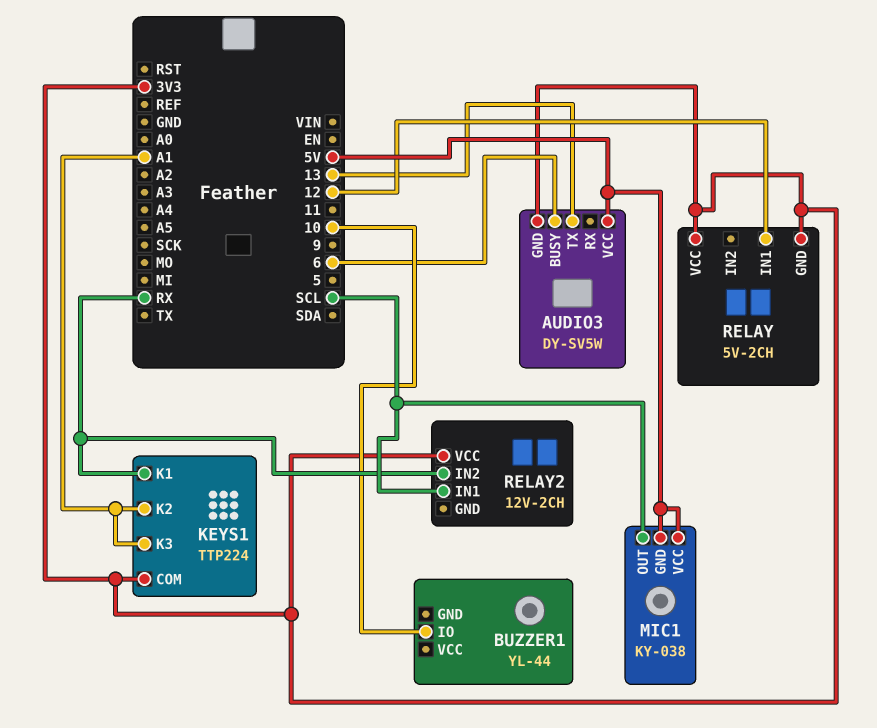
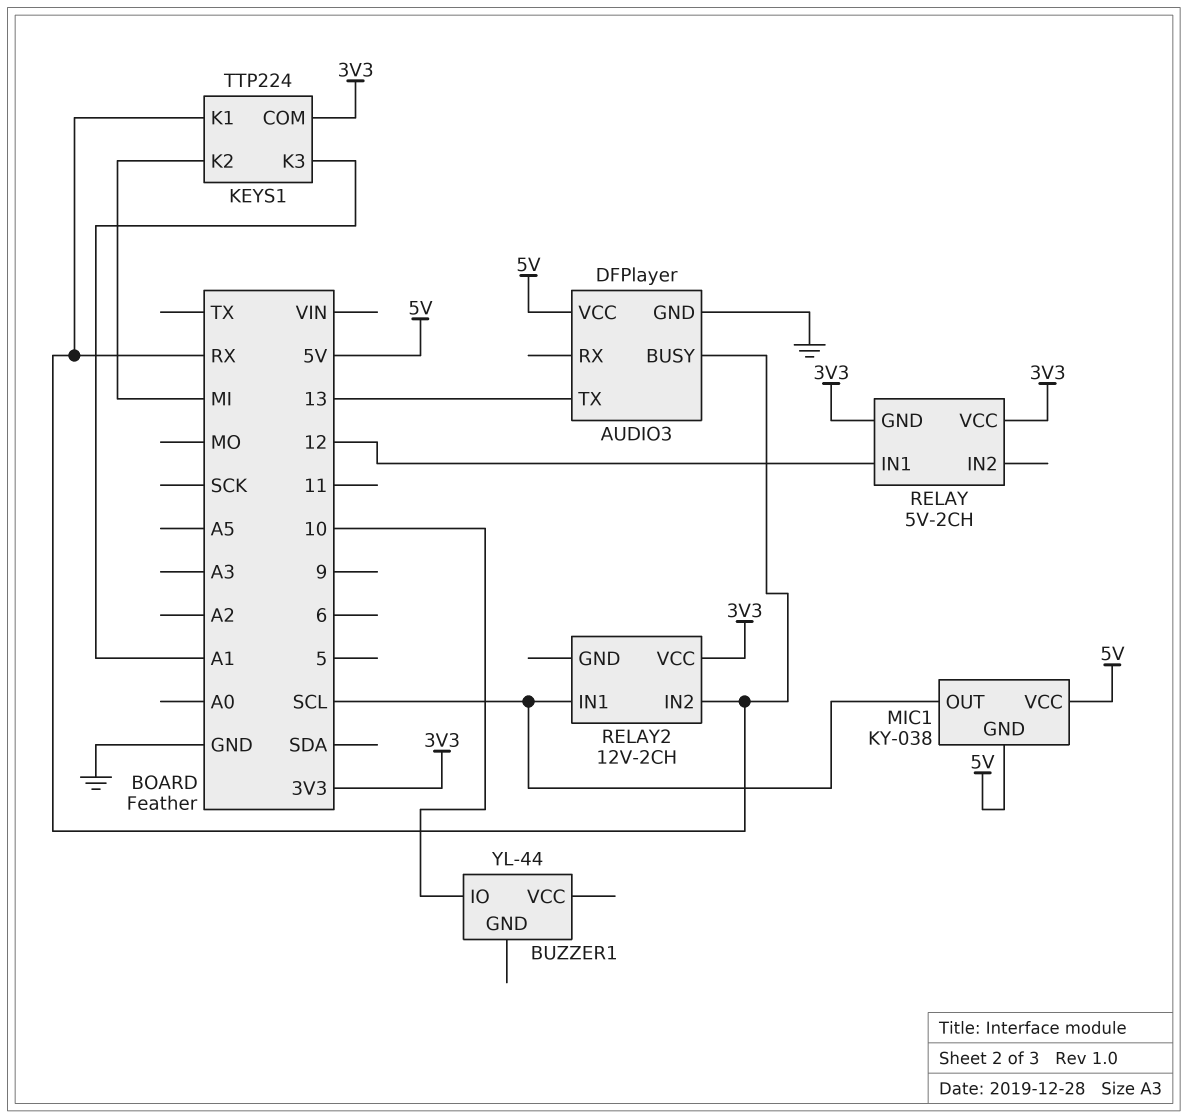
AUDIO3: DY-SV5W -> DFPlayer
AUDIO3 pin BUSY: 6 -> RX
AUDIO3 pin GND: 3V3 -> GND
KEYS1 pin K2: A1 -> MI

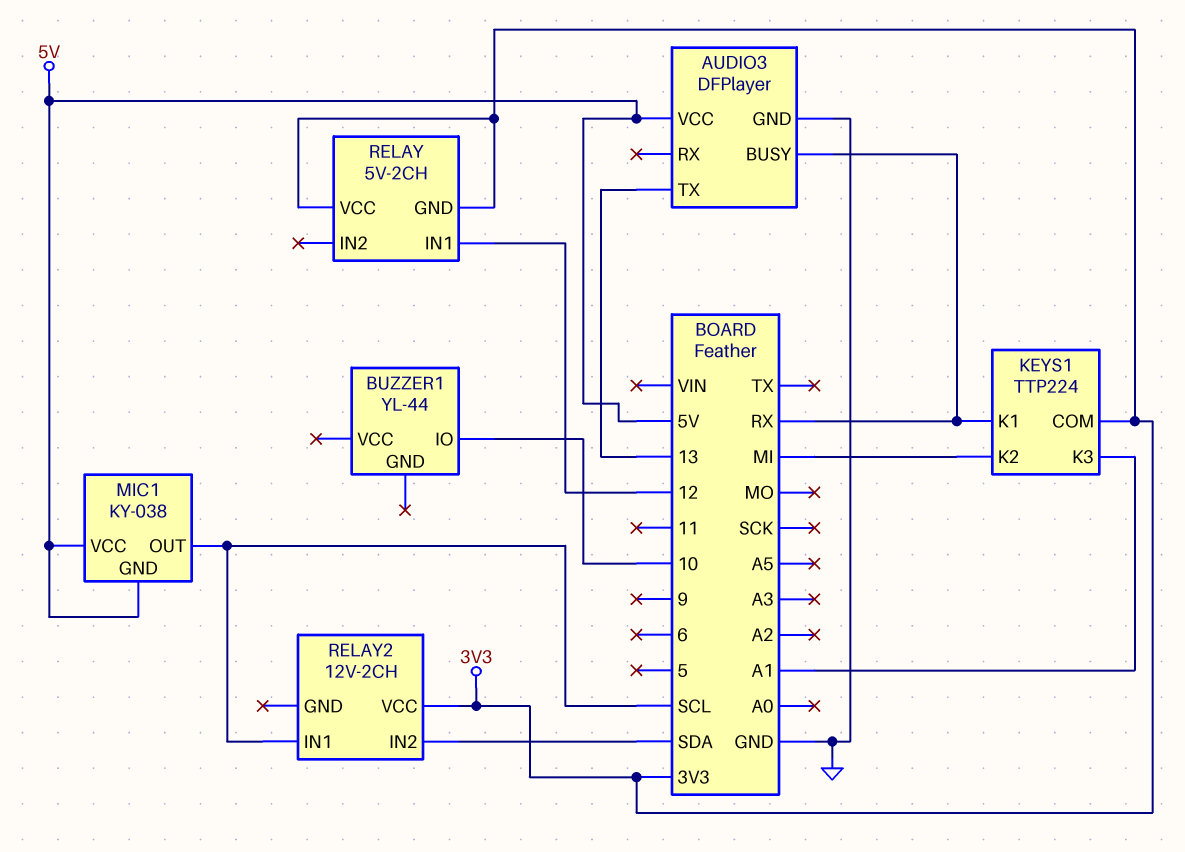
RELAY2 pin IN2: RX -> SDA

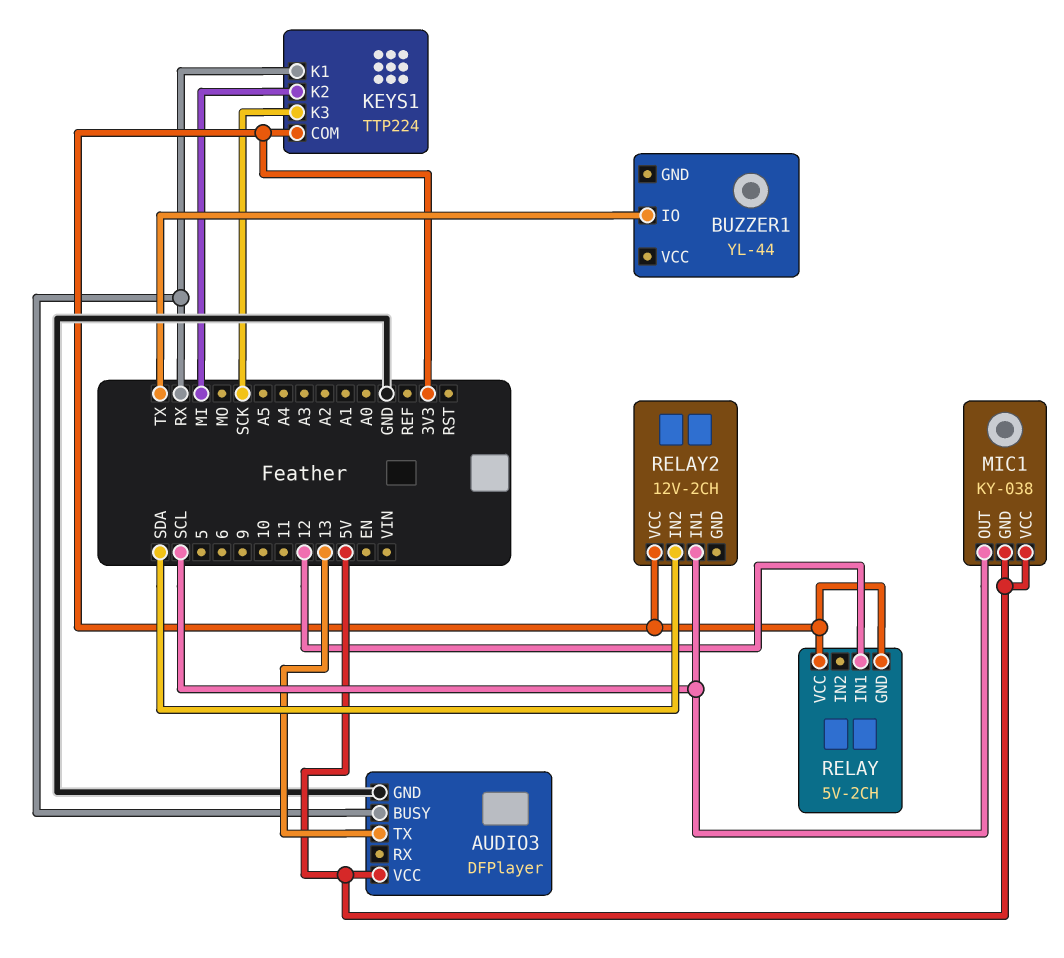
BUZZER1 pin IO: 10 -> TX
KEYS1 pin K3: A1 -> SCK

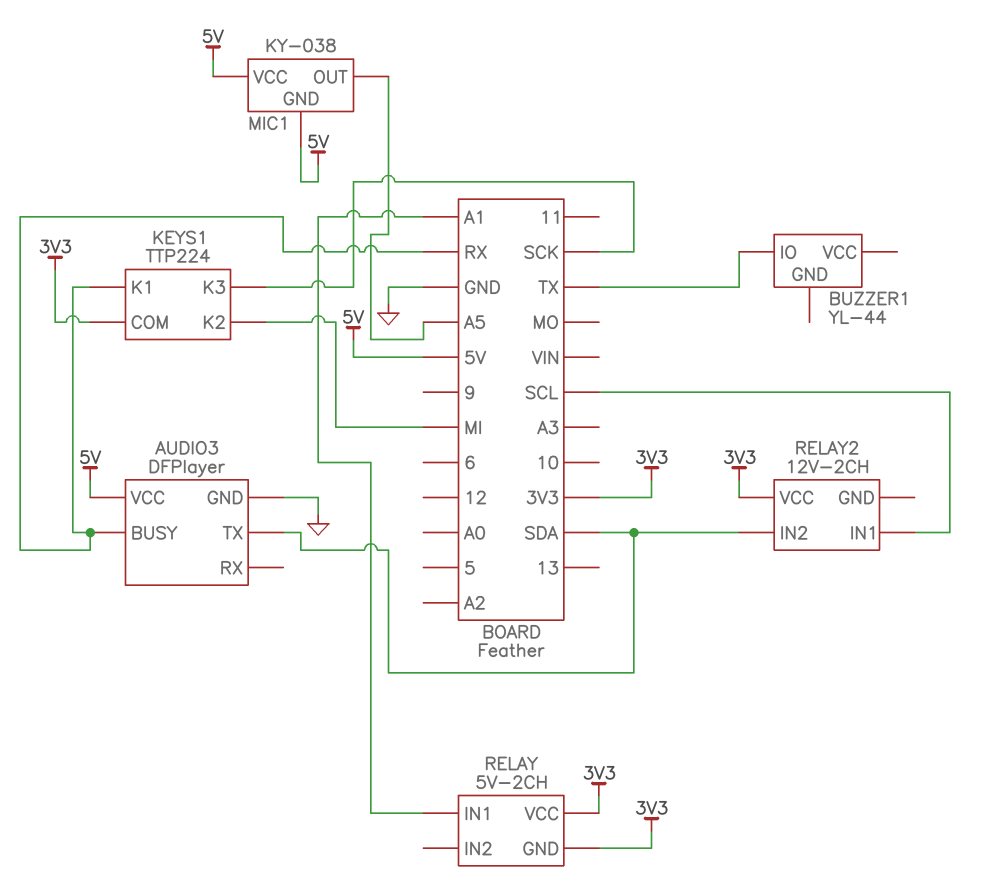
AUDIO3 pin TX: 13 -> SDA
MIC1 pin OUT: SCL -> A5
RELAY pin IN1: 12 -> A1

